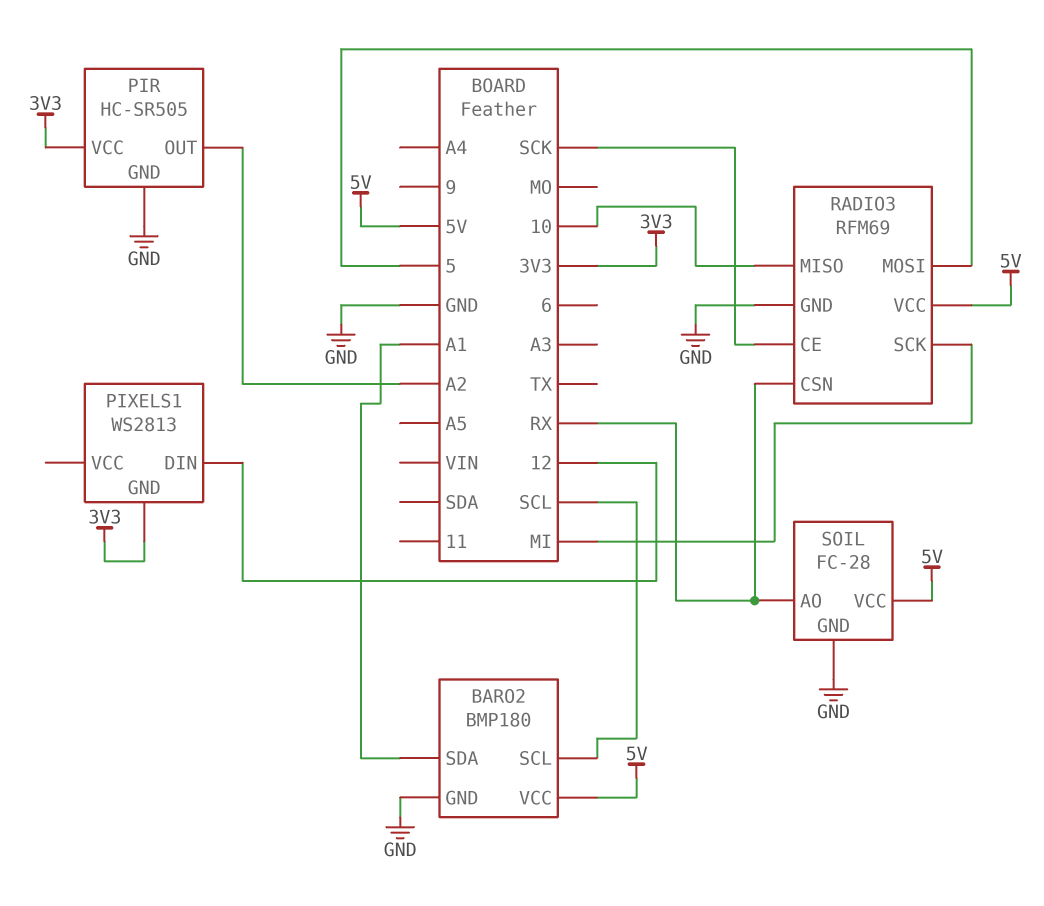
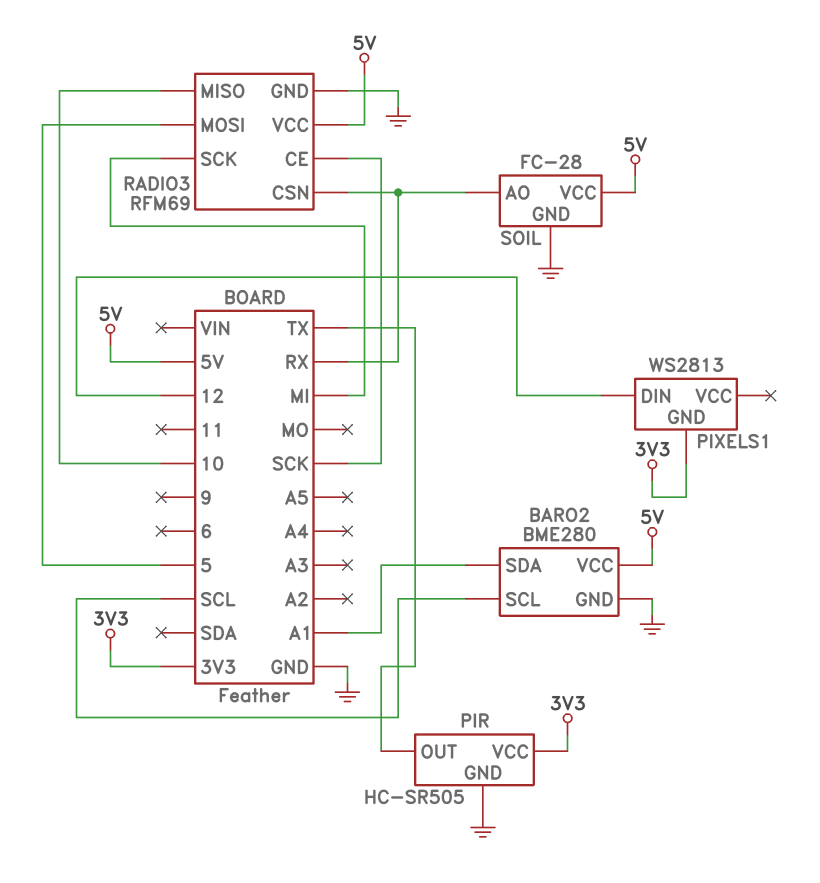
BARO2: BMP180 -> BME280
PIR pin OUT: A2 -> TX

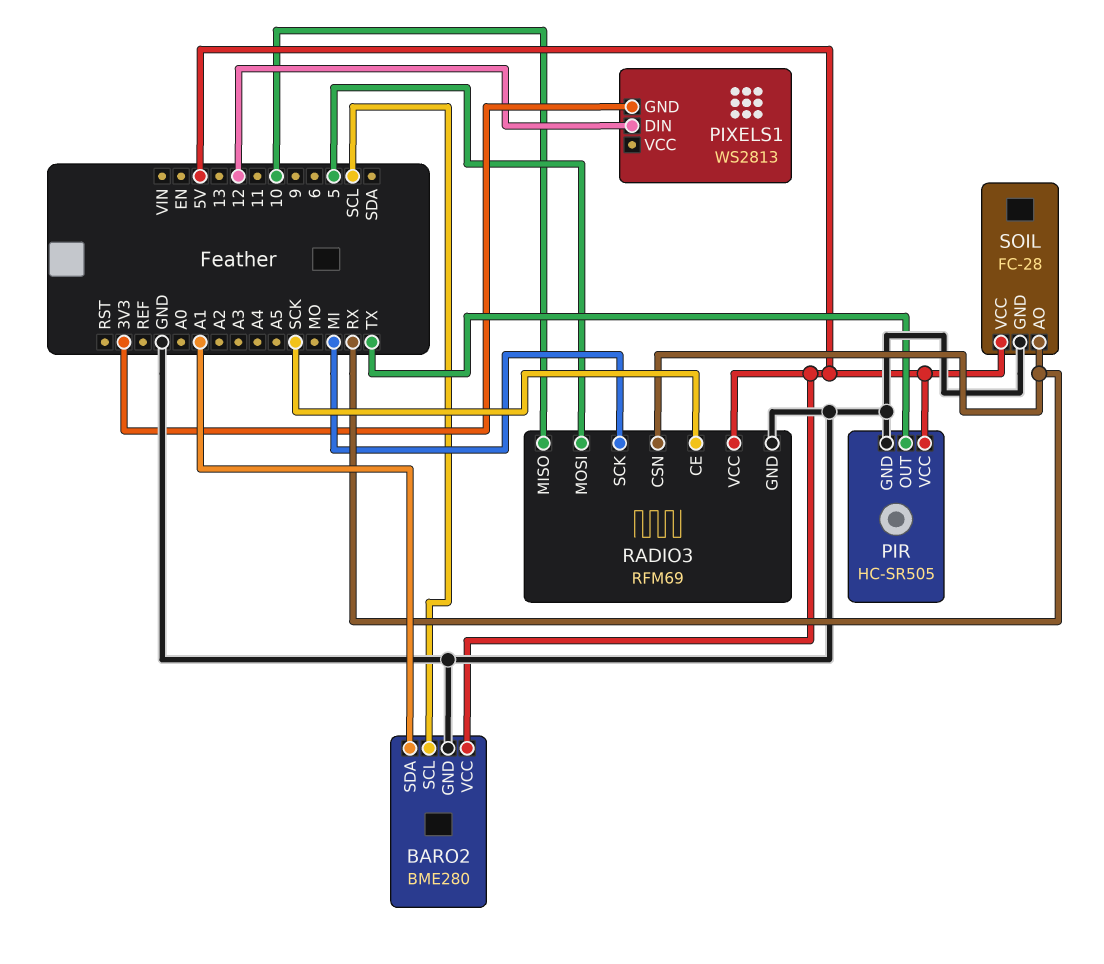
PIR pin VCC: 3V3 -> 5V

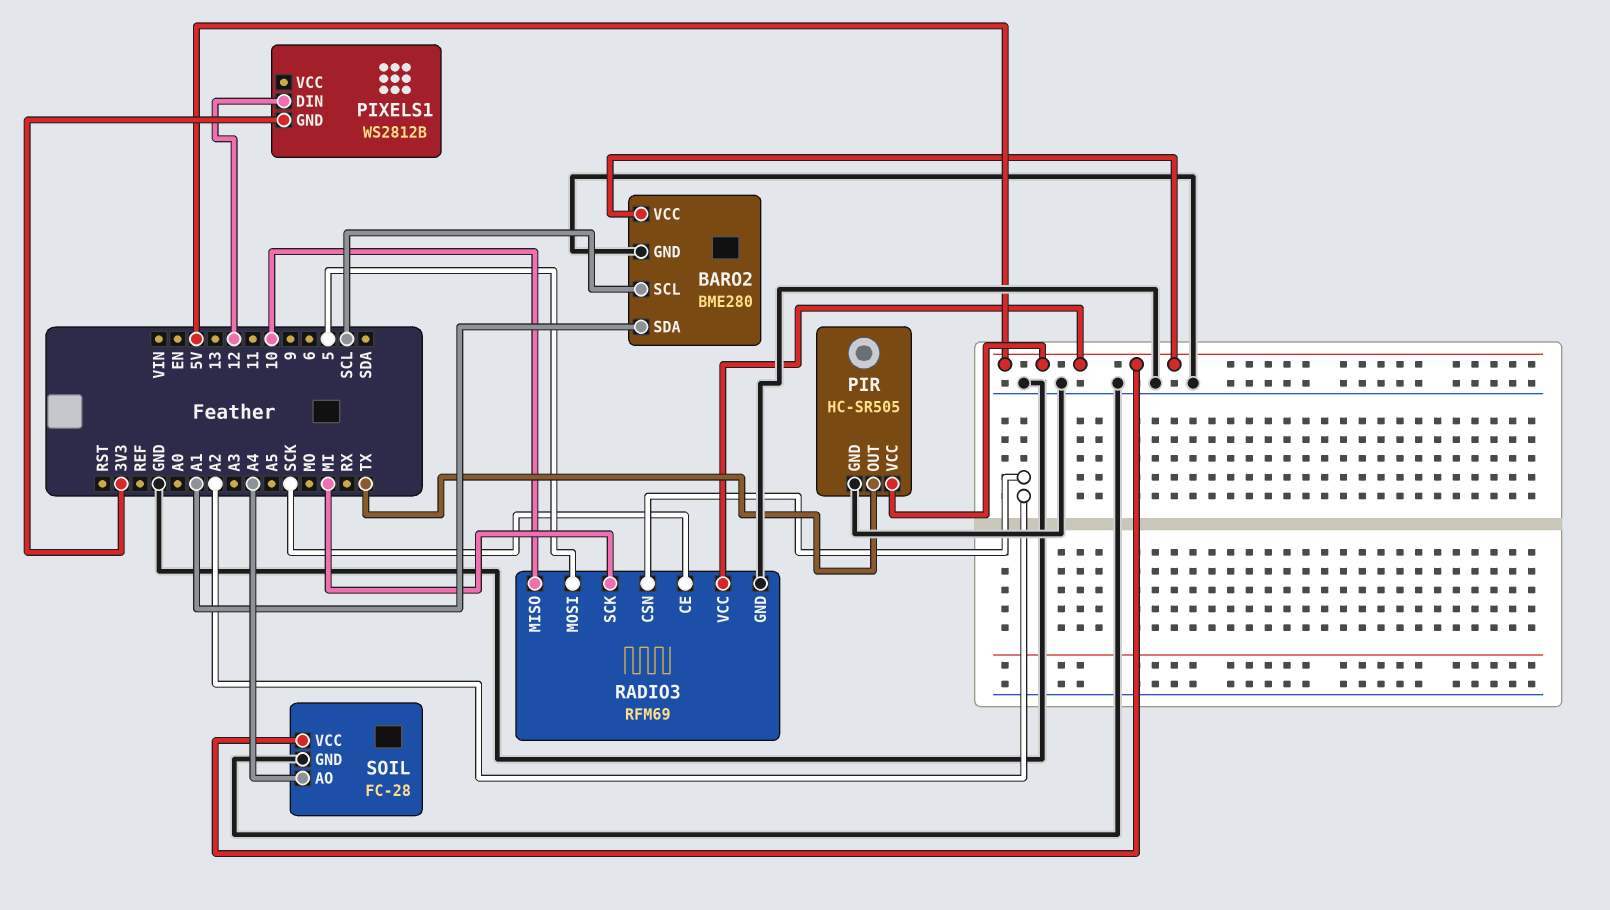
PIXELS1: WS2813 -> WS2812B
RADIO3 pin CSN: RX -> A2
SOIL pin AO: RX -> A4

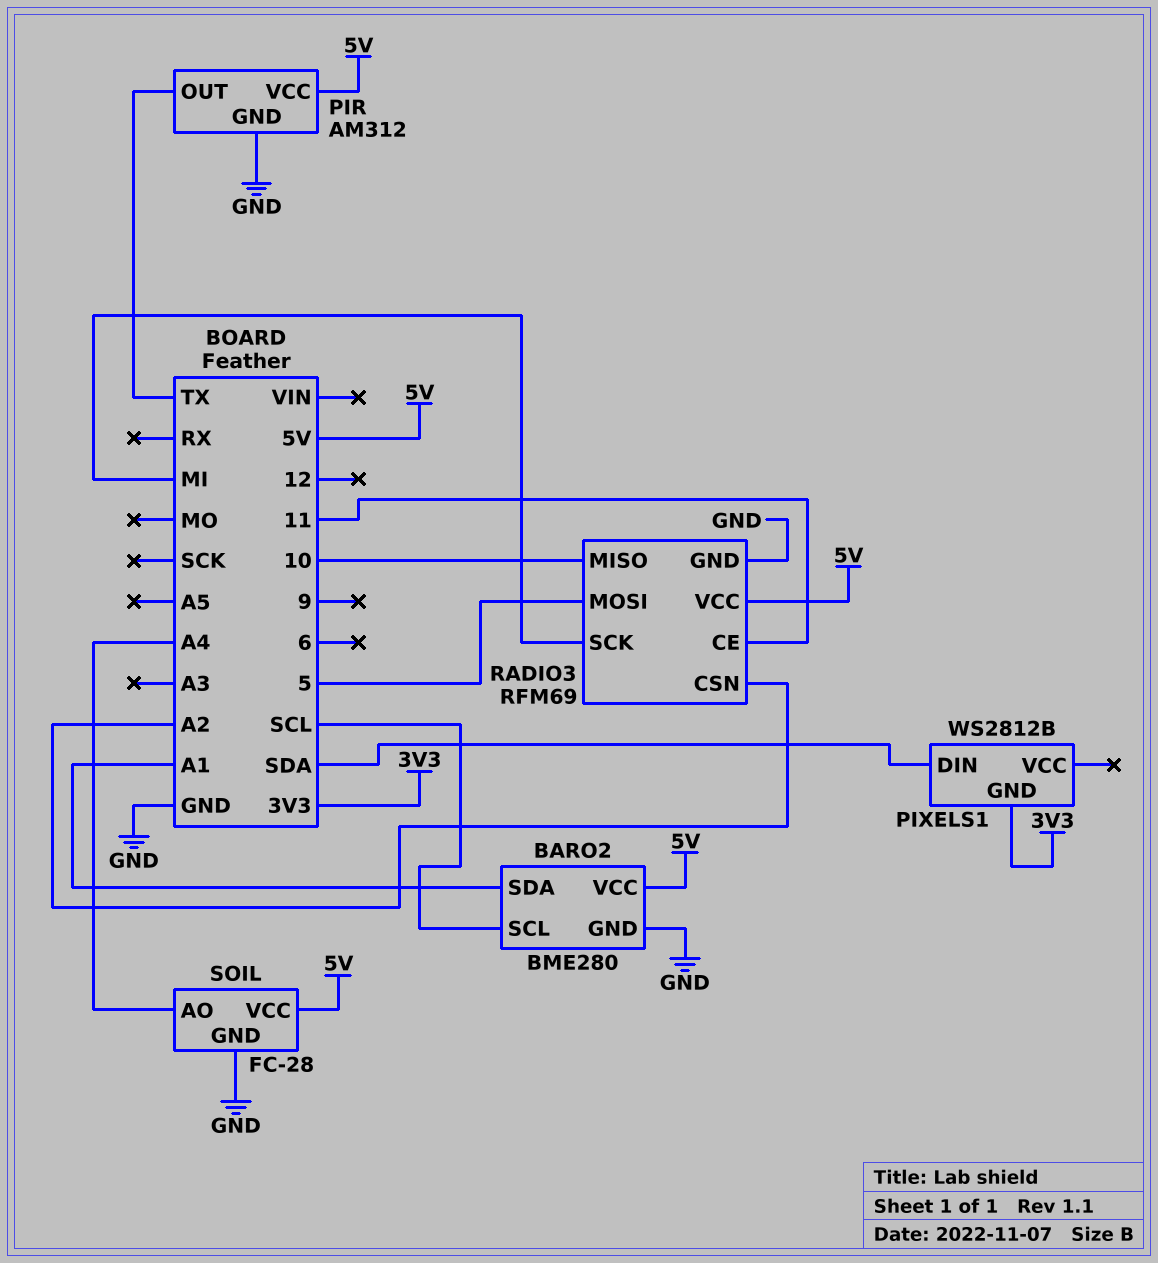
PIR: HC-SR505 -> AM312
PIXELS1 pin DIN: 12 -> SDA
RADIO3 pin CE: SCK -> 11

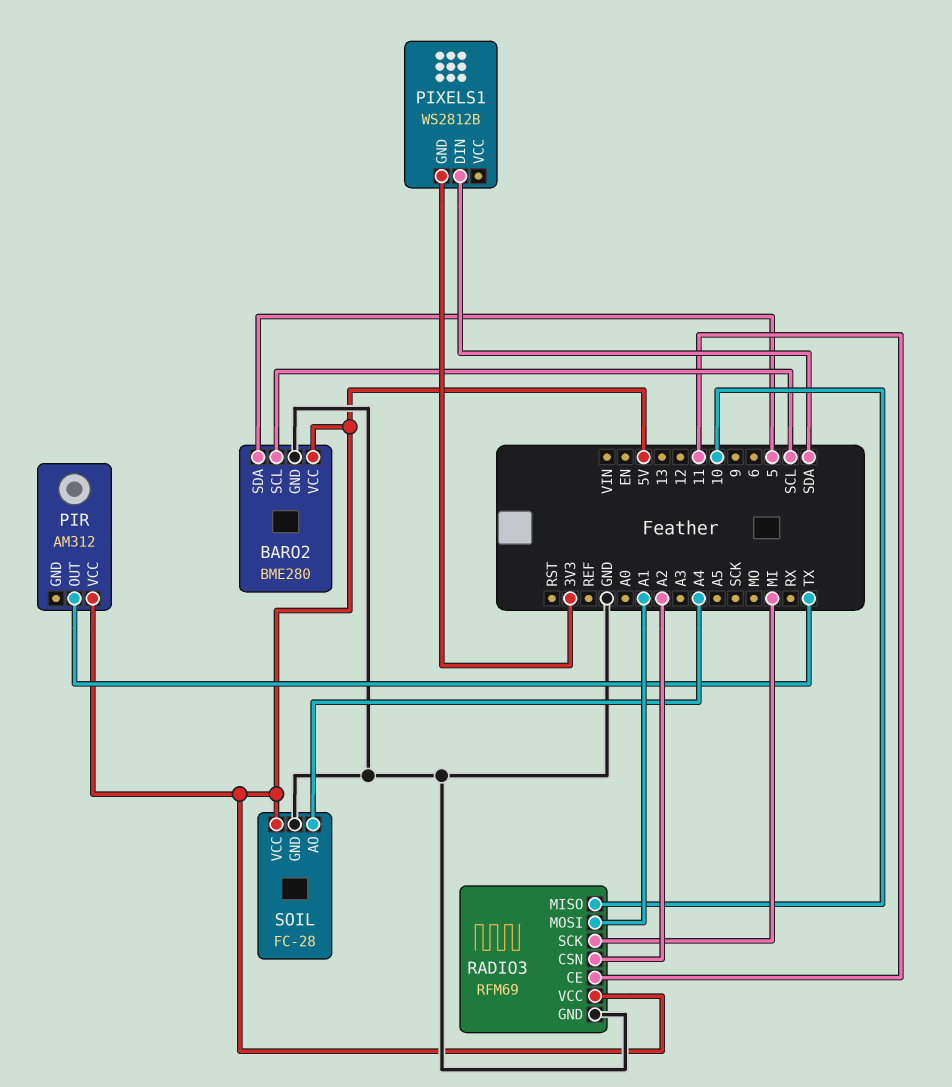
BARO2 pin SDA: A1 -> 5
PIR pin GND: GND -> none
RADIO3 pin MOSI: 5 -> A1

